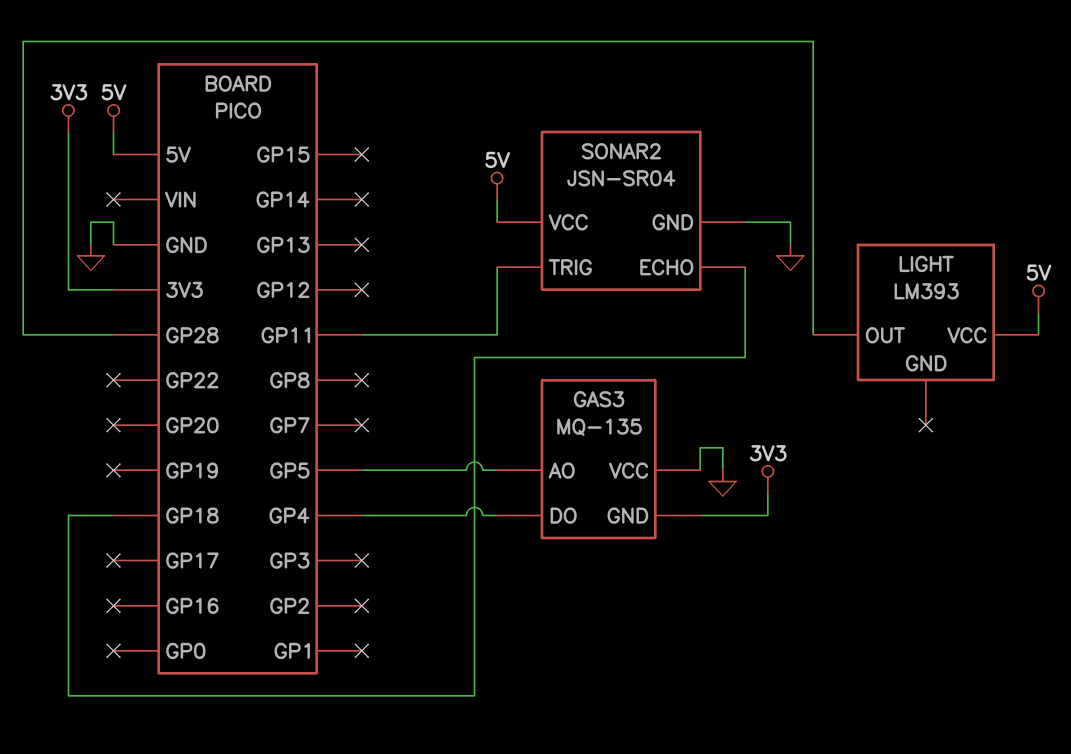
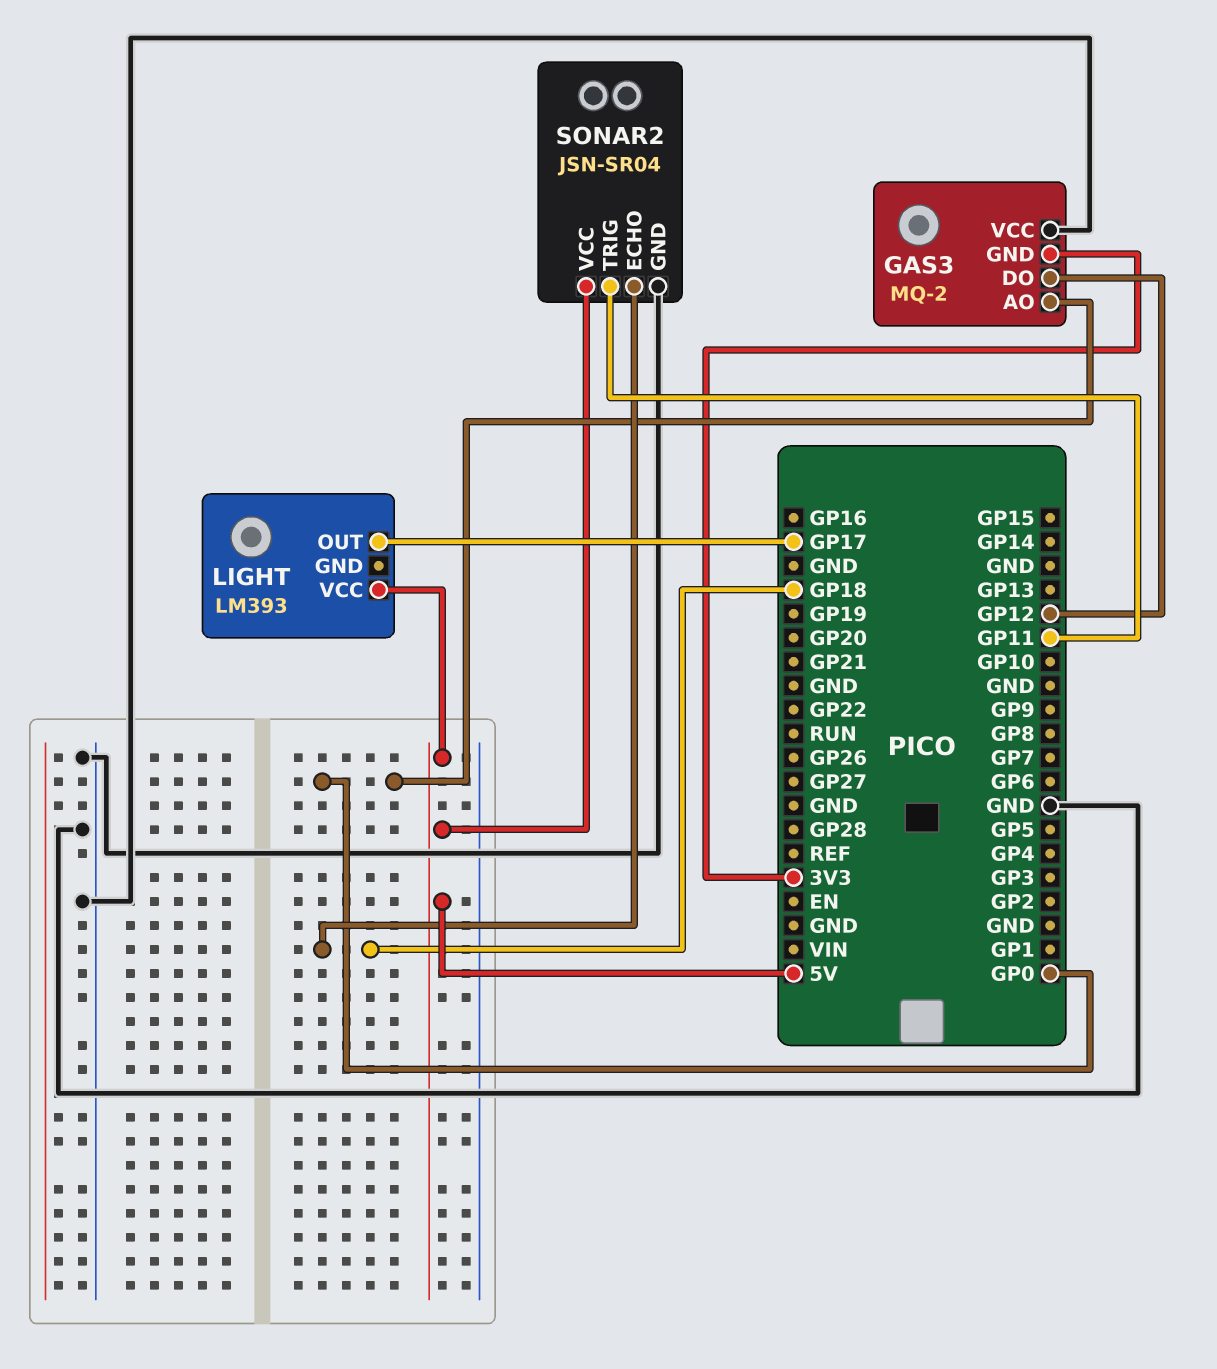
GAS3: MQ-135 -> MQ-2
GAS3 pin AO: GP5 -> GP0
GAS3 pin DO: GP4 -> GP12
LIGHT pin OUT: GP28 -> GP17

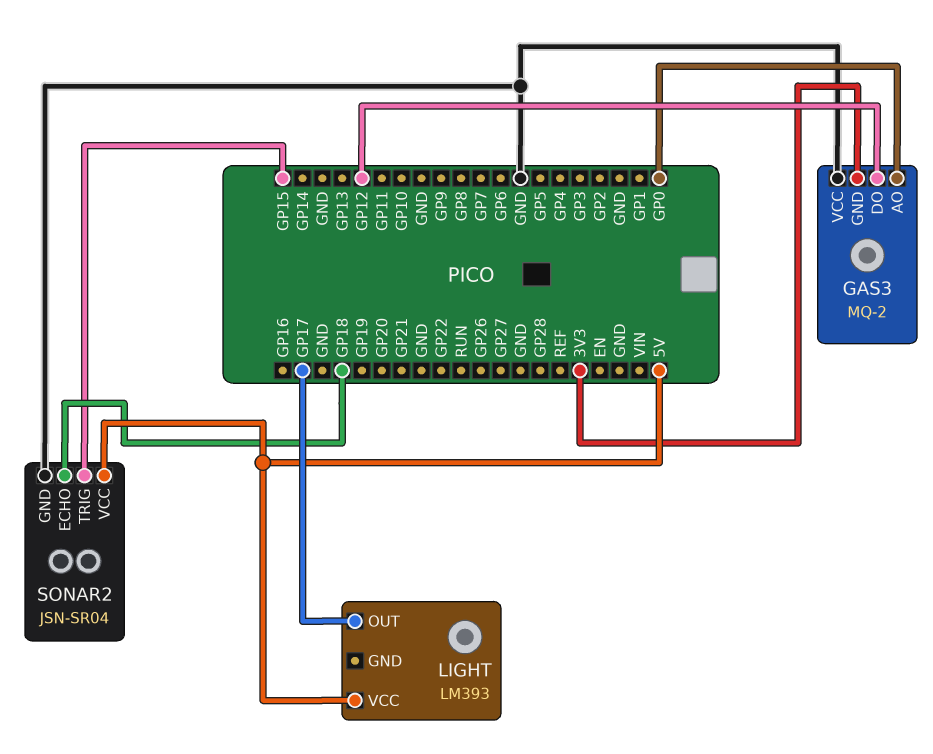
SONAR2 pin TRIG: GP11 -> GP15

